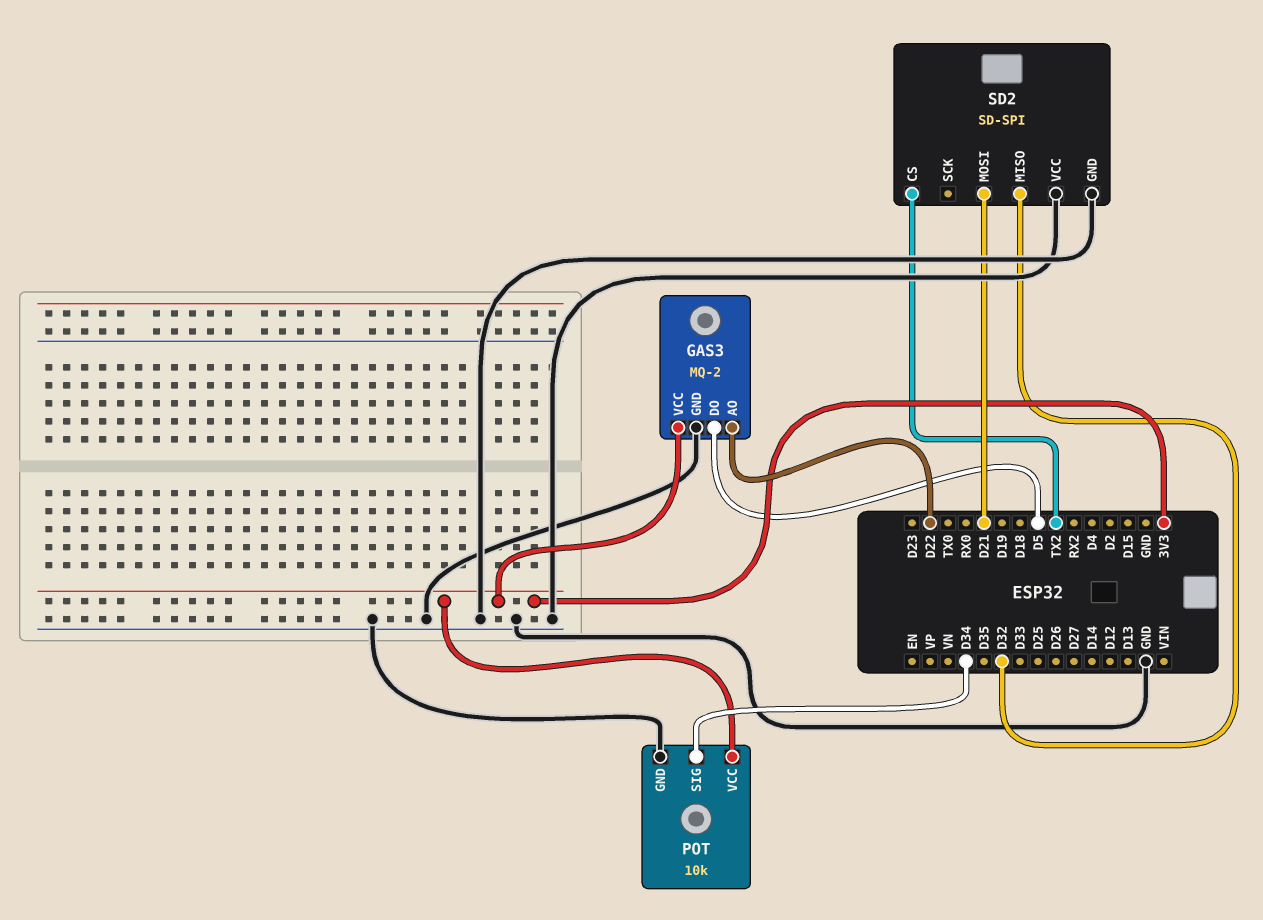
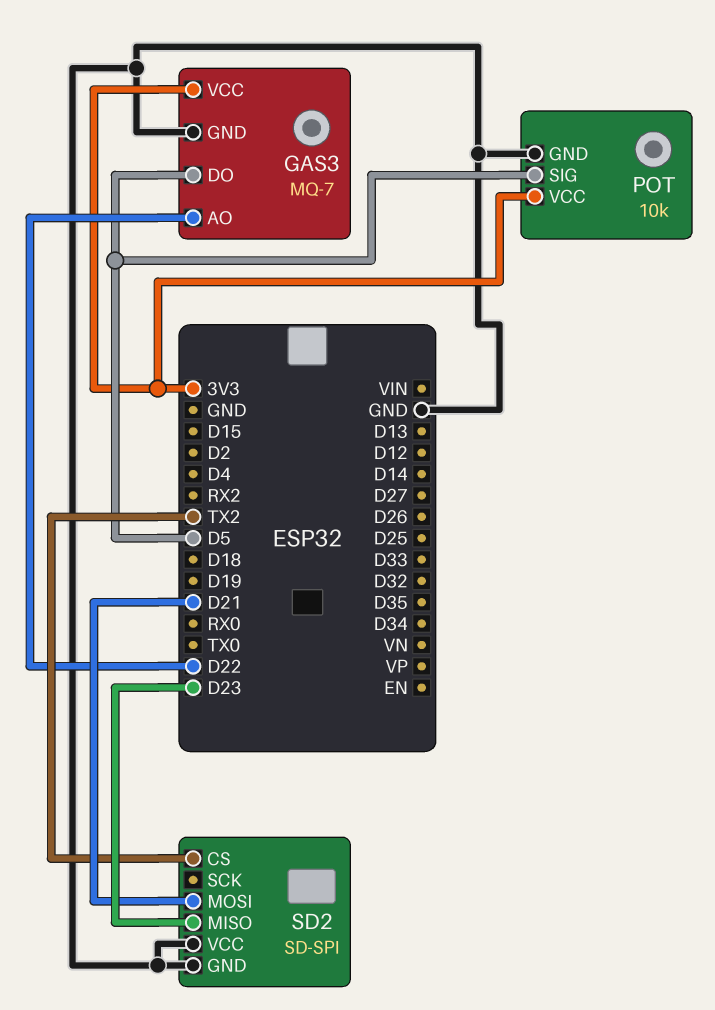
GAS3: MQ-2 -> MQ-7
POT pin SIG: D34 -> D5
SD2 pin MISO: D32 -> D23

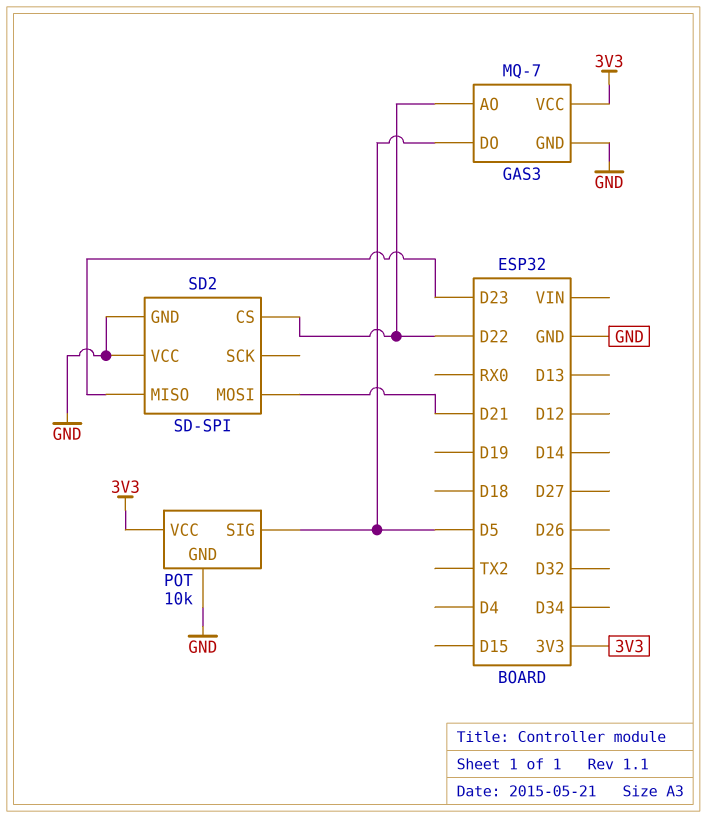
SD2 pin CS: TX2 -> D22

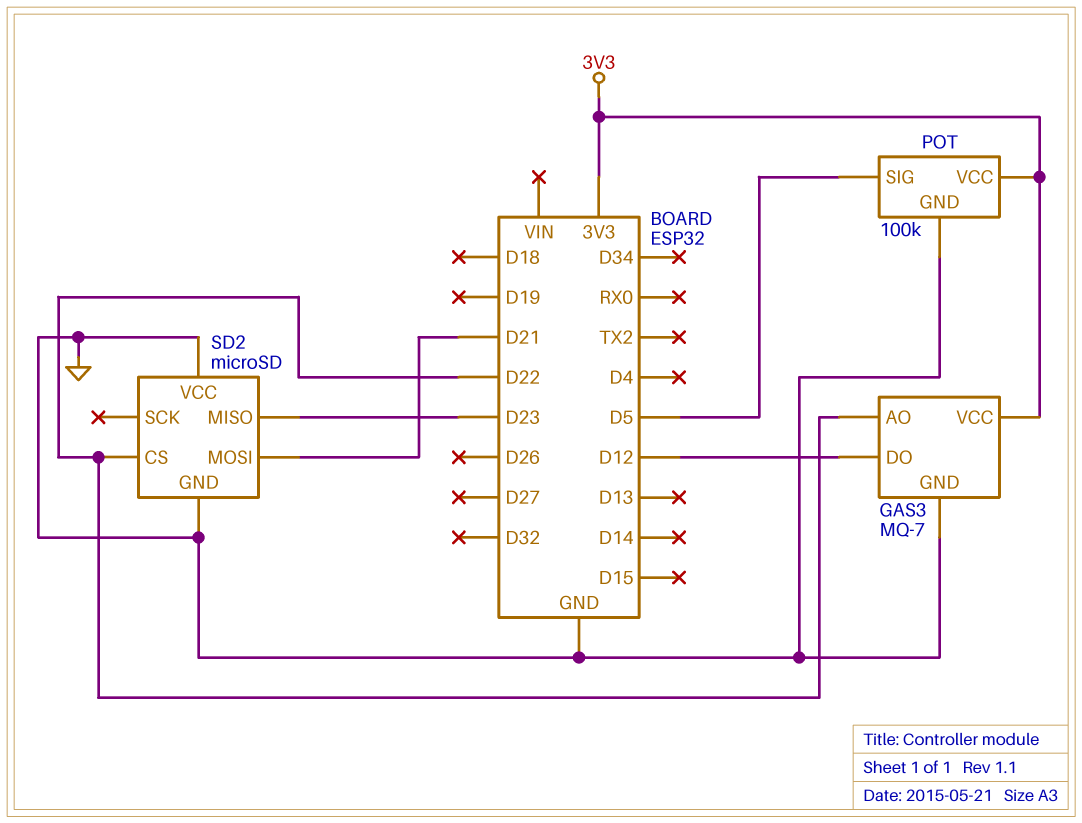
GAS3 pin DO: D5 -> D12
POT: 10k -> 100k
SD2: SD-SPI -> microSD

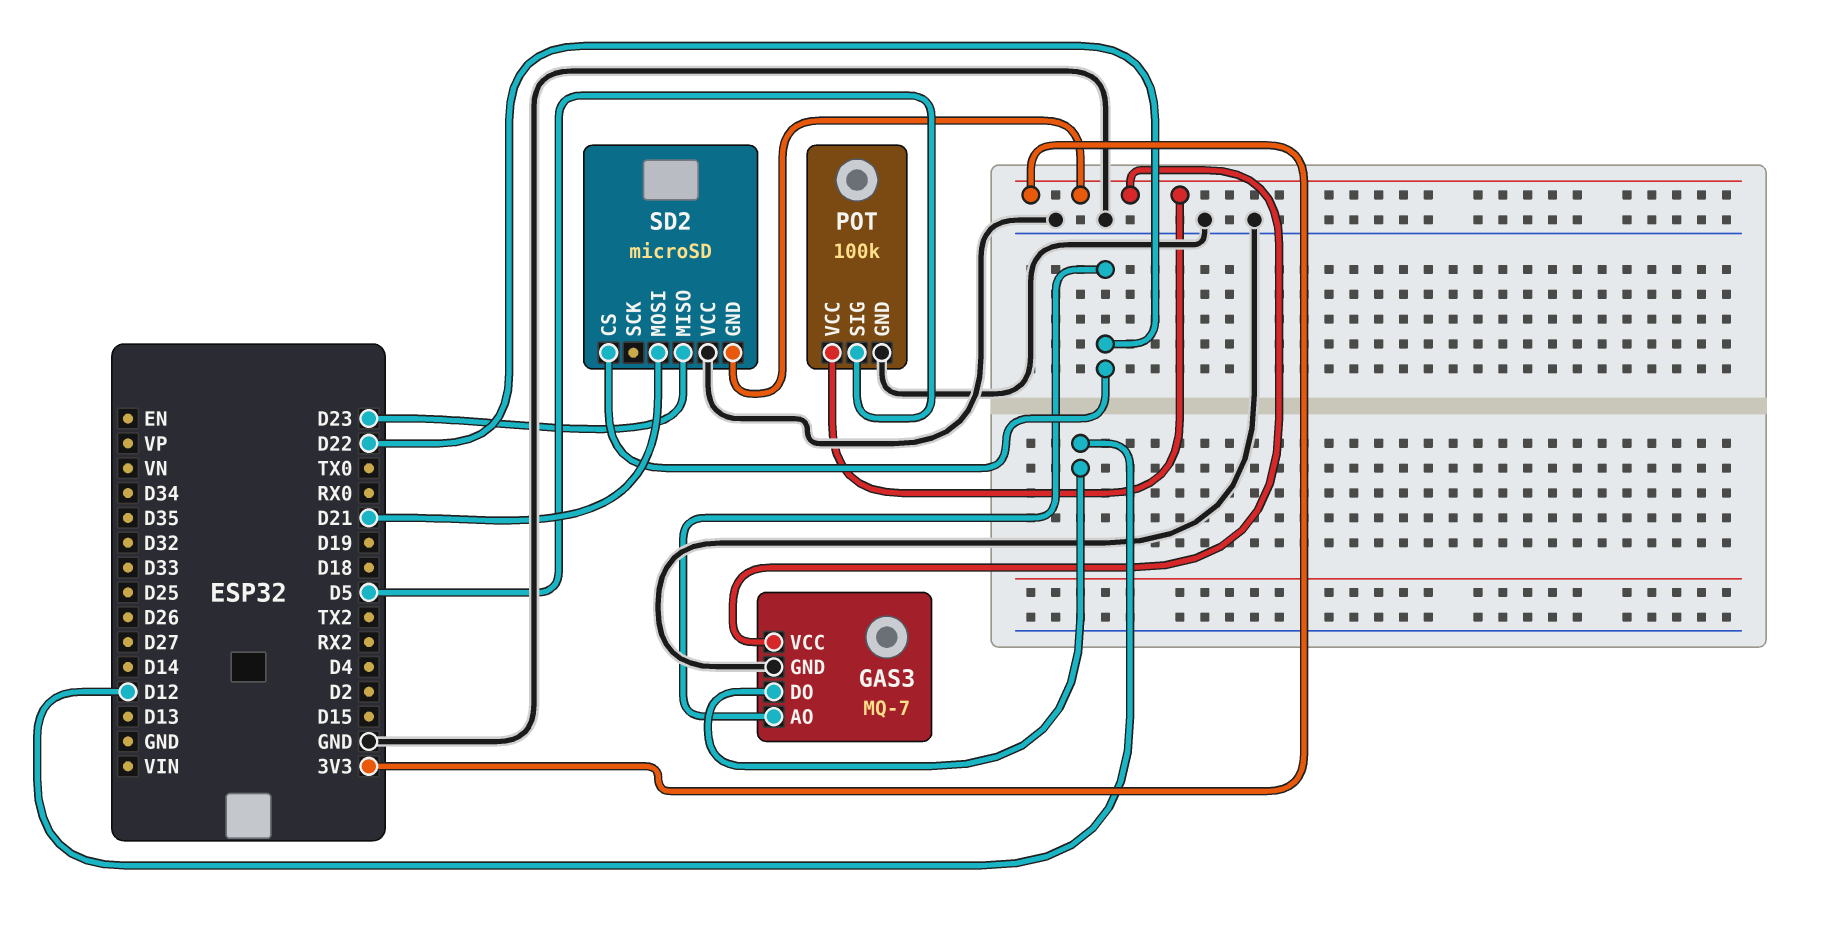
SD2 pin GND: GND -> 3V3

